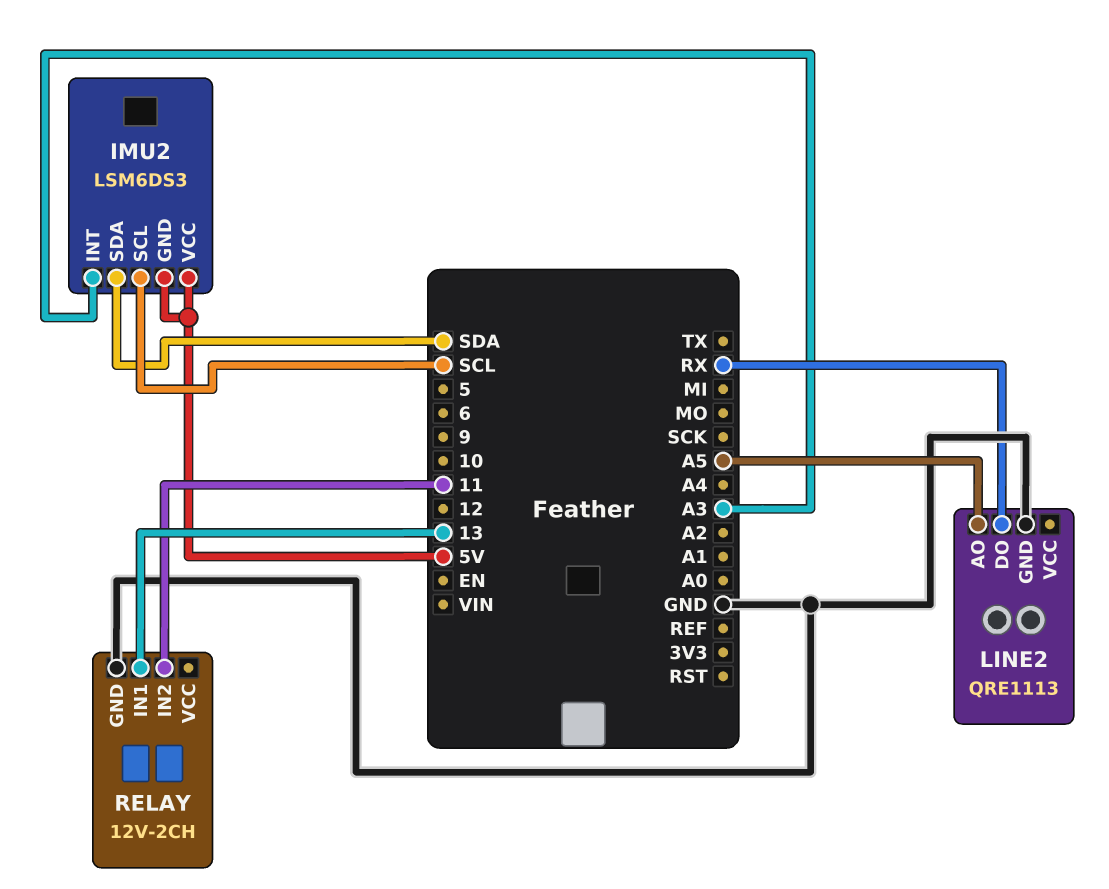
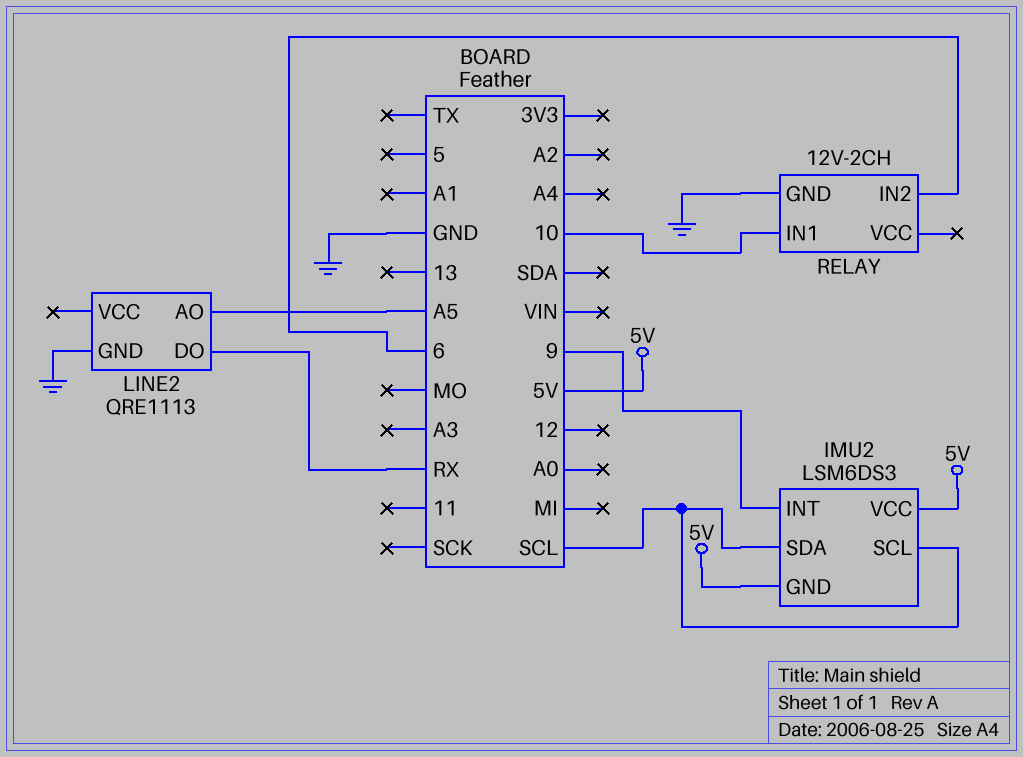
IMU2 pin INT: A3 -> 9
IMU2 pin SDA: SDA -> SCL
RELAY pin IN1: 13 -> 10
RELAY pin IN2: 11 -> 6

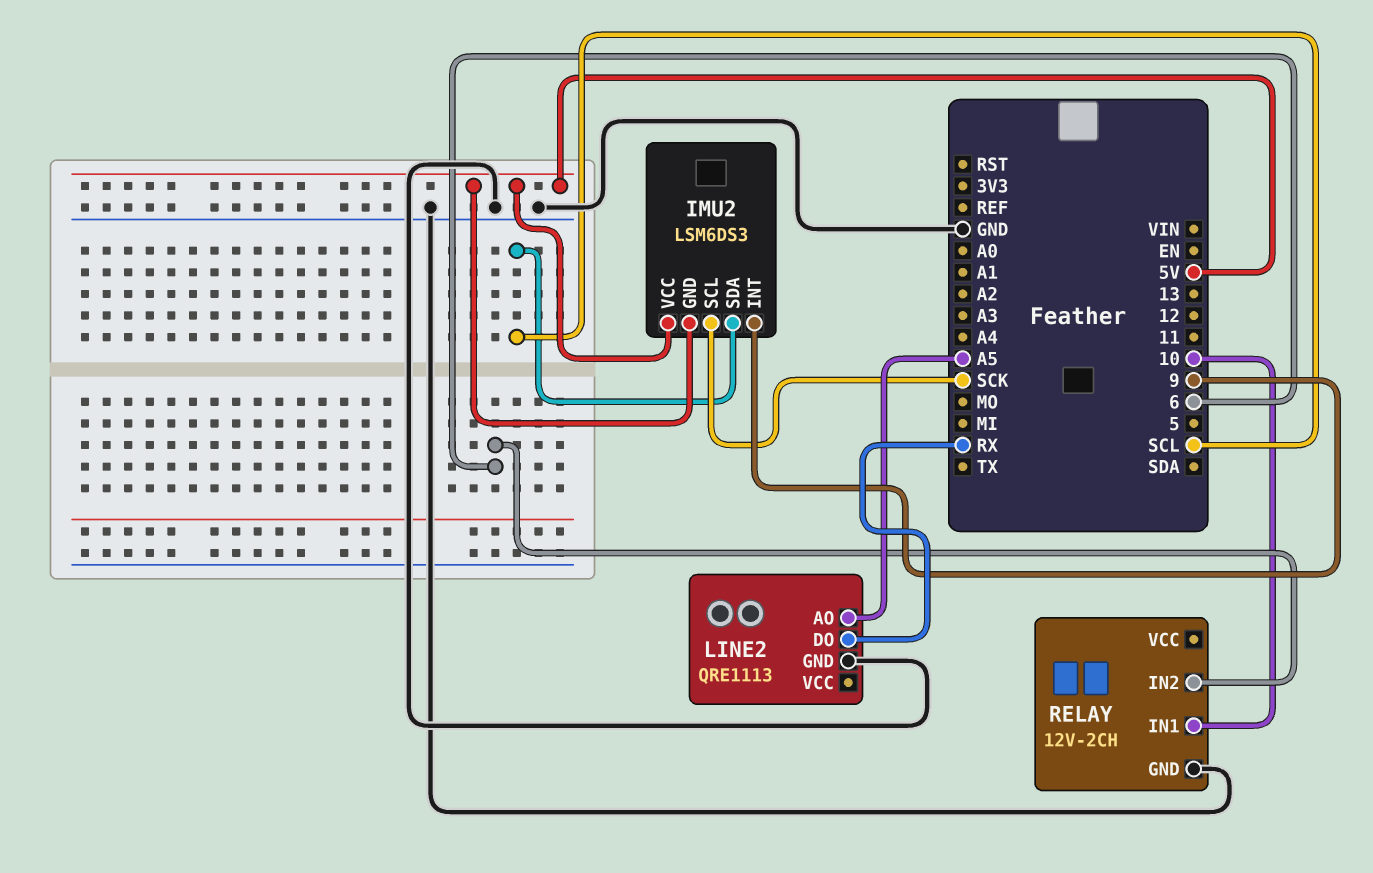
IMU2 pin SCL: SCL -> SCK

